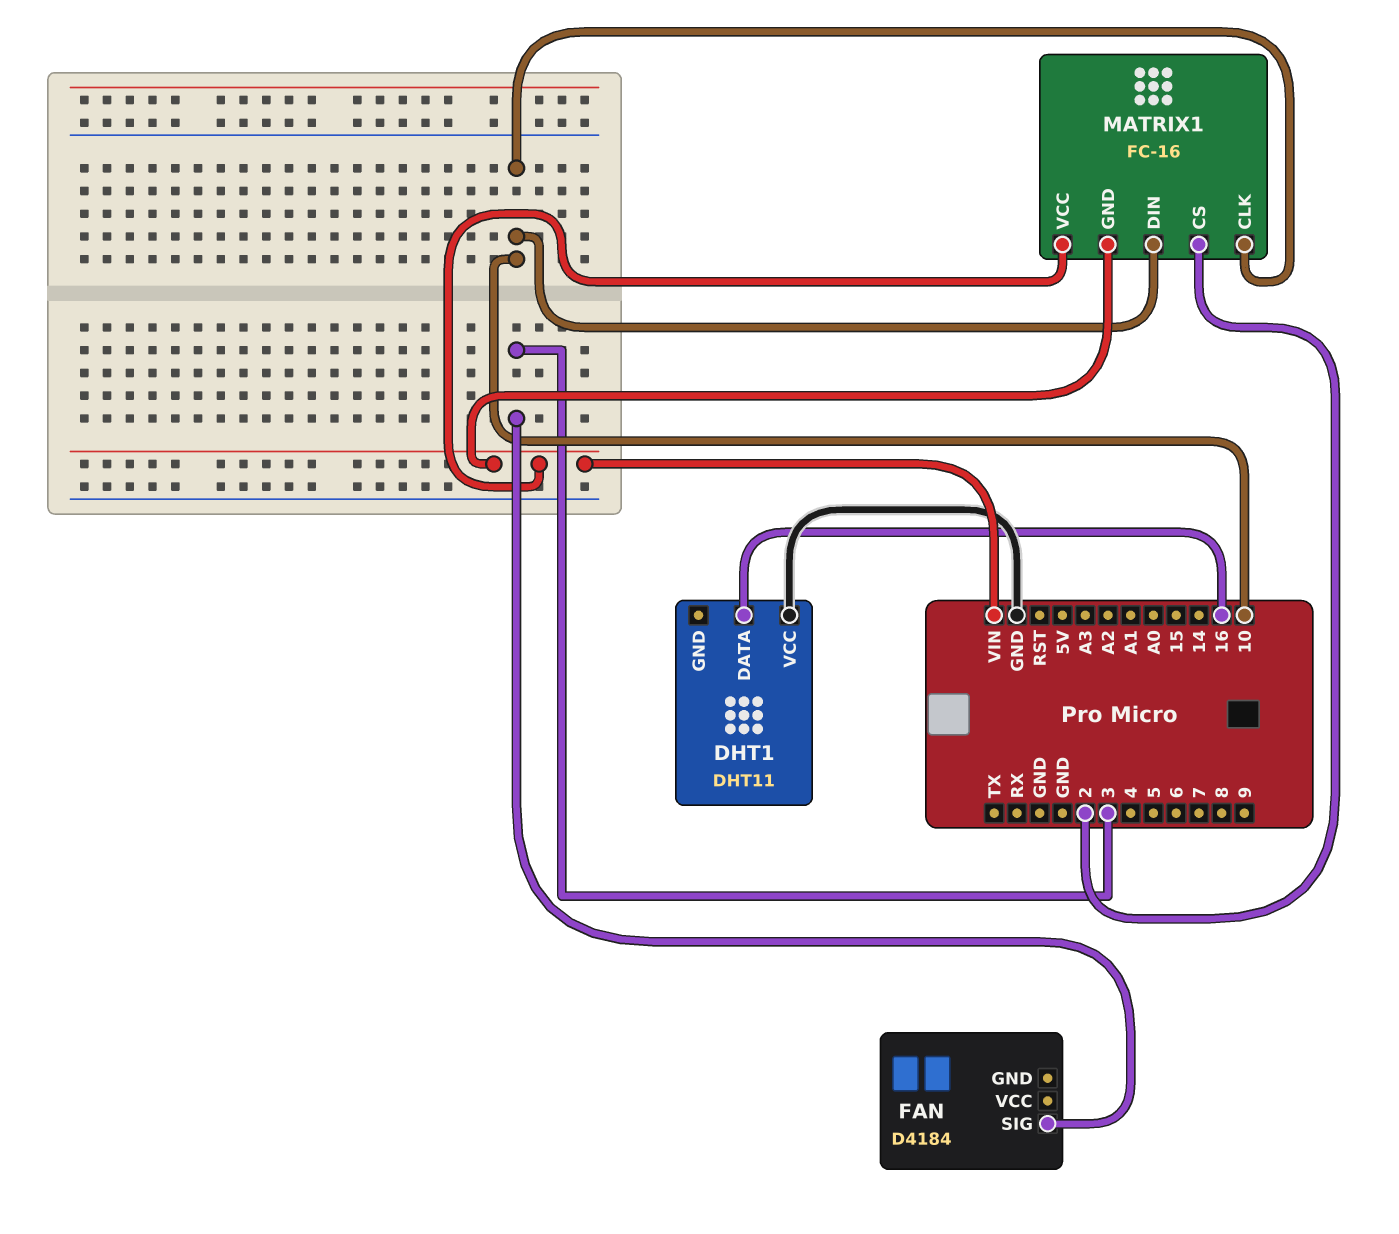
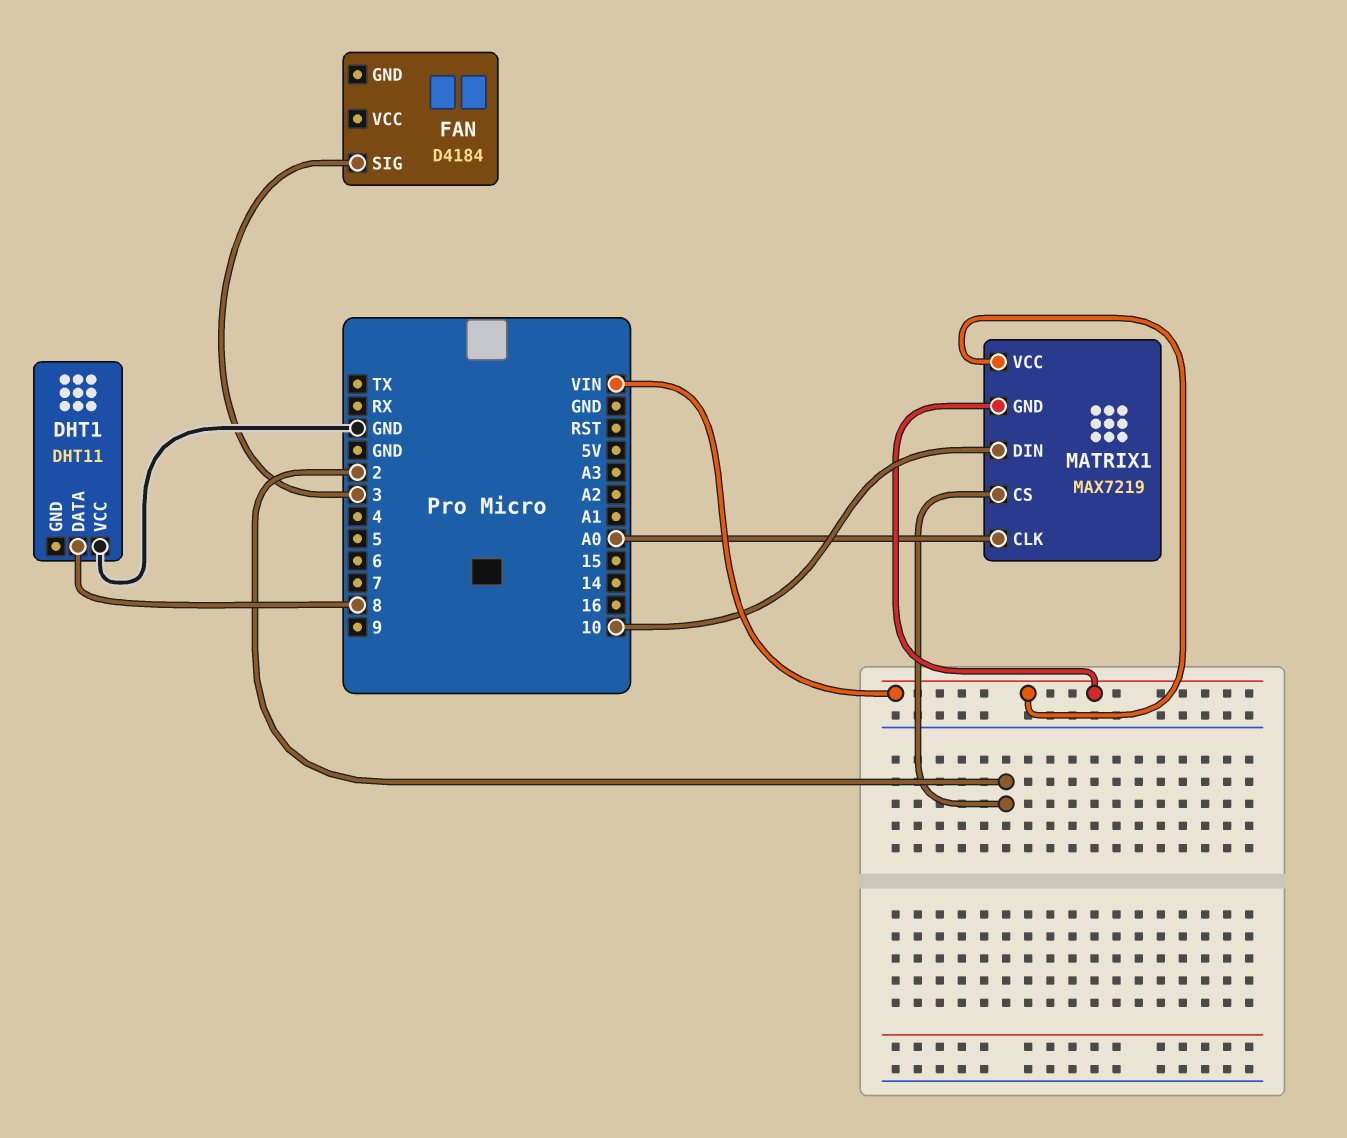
DHT1 pin DATA: 16 -> 8
MATRIX1: FC-16 -> MAX7219
MATRIX1 pin CLK: 10 -> A0

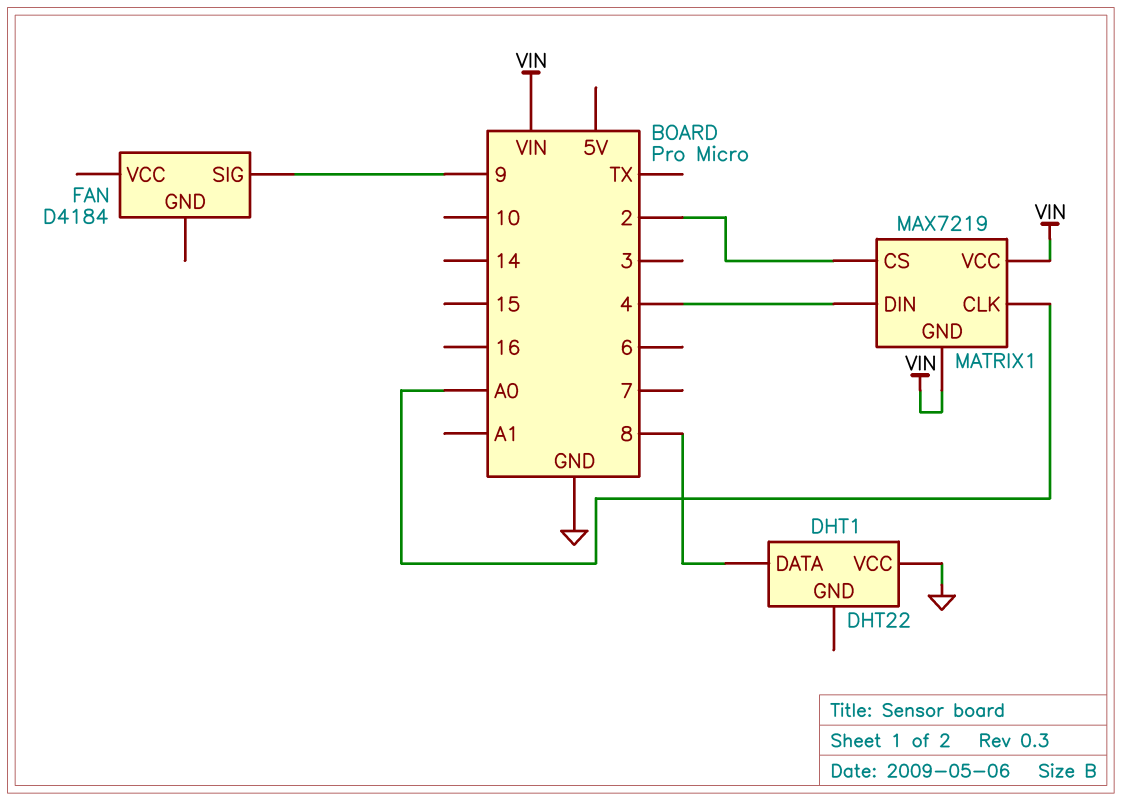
DHT1: DHT11 -> DHT22
FAN pin SIG: 3 -> 9
MATRIX1 pin DIN: 10 -> 4

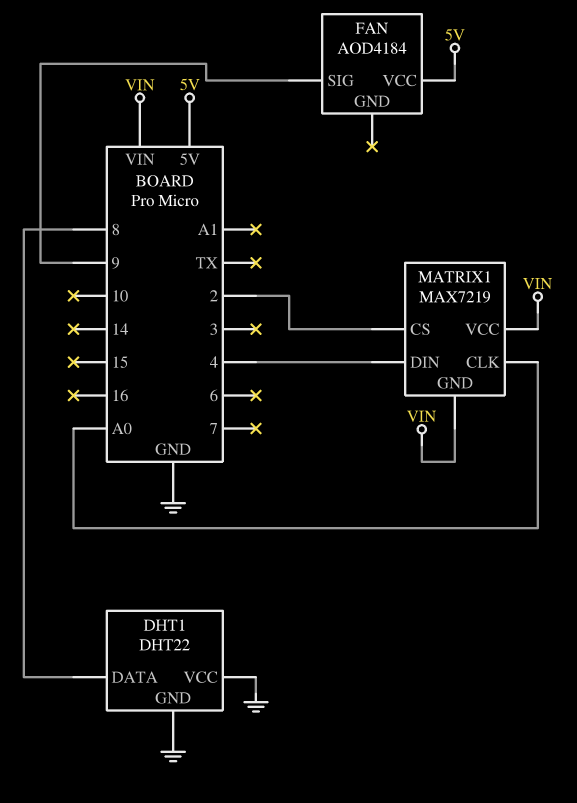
DHT1 pin GND: none -> GND
FAN: D4184 -> AOD4184
FAN pin VCC: none -> 5V

